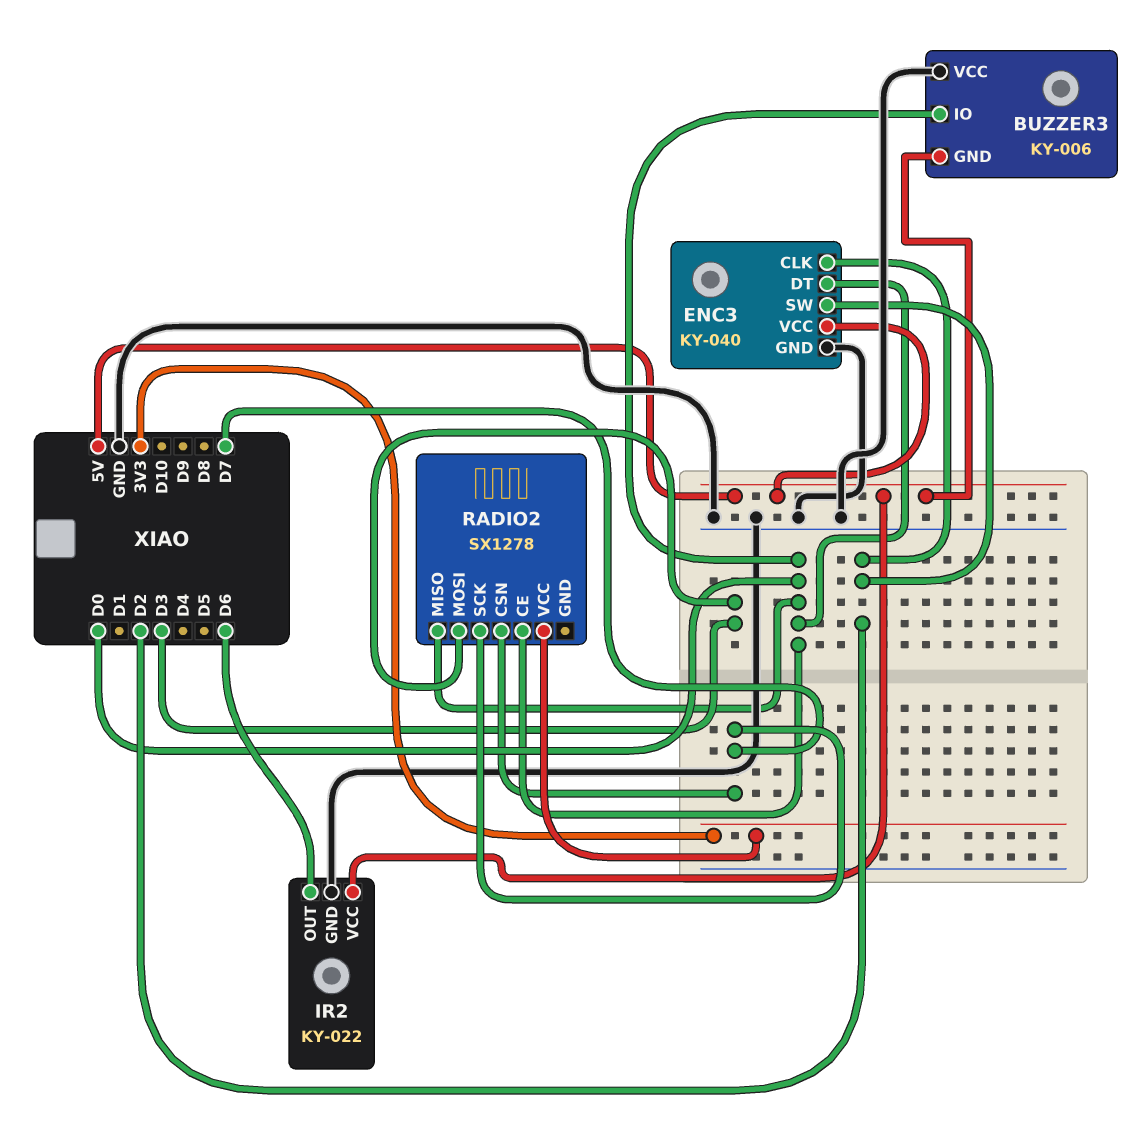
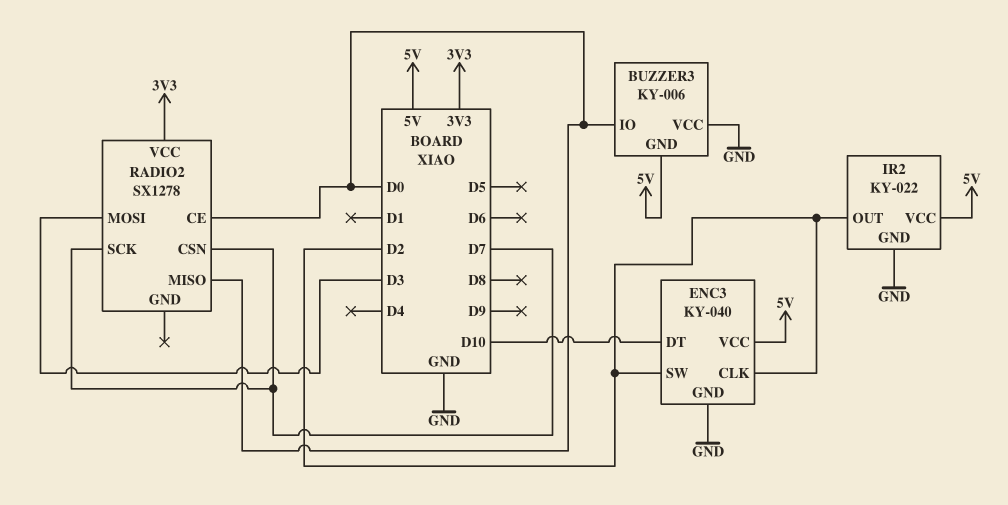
ENC3 pin DT: D0 -> D10
IR2 pin OUT: D6 -> D2

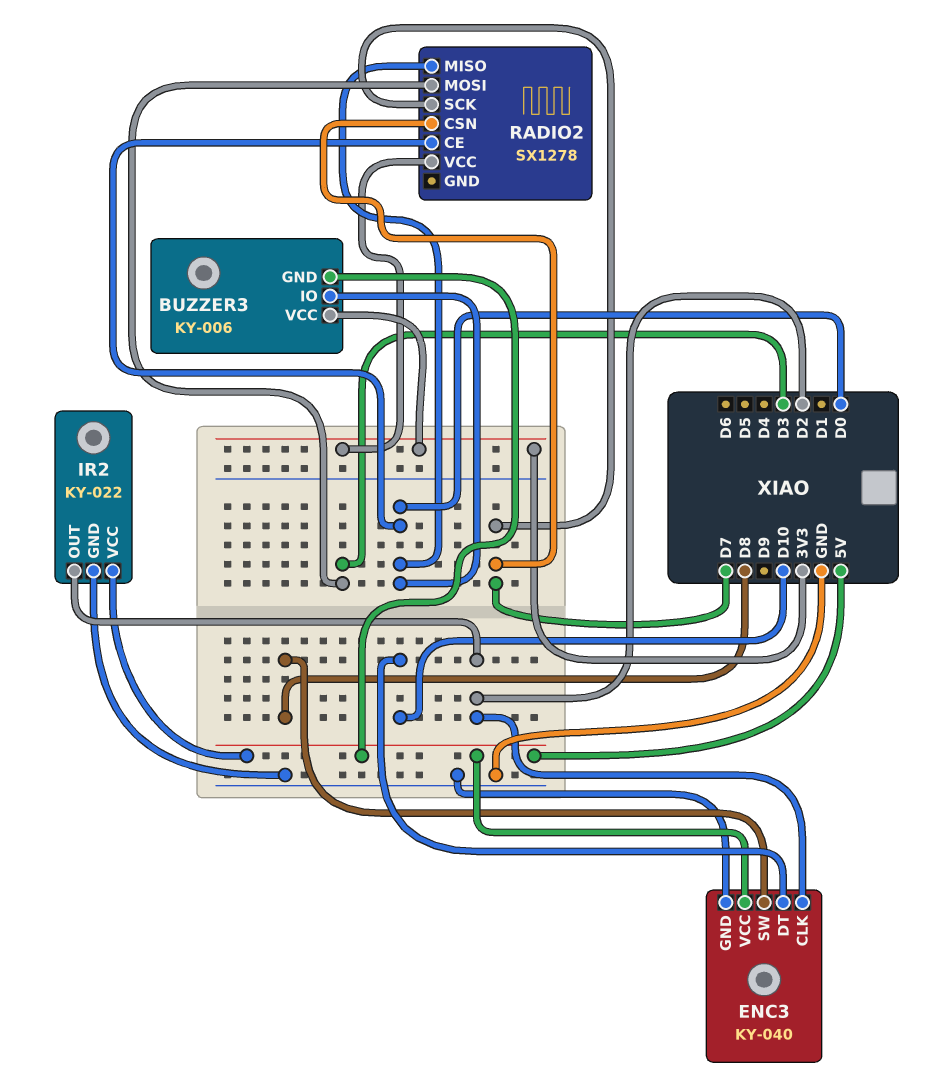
BUZZER3 pin VCC: GND -> 3V3
ENC3 pin SW: D2 -> D8

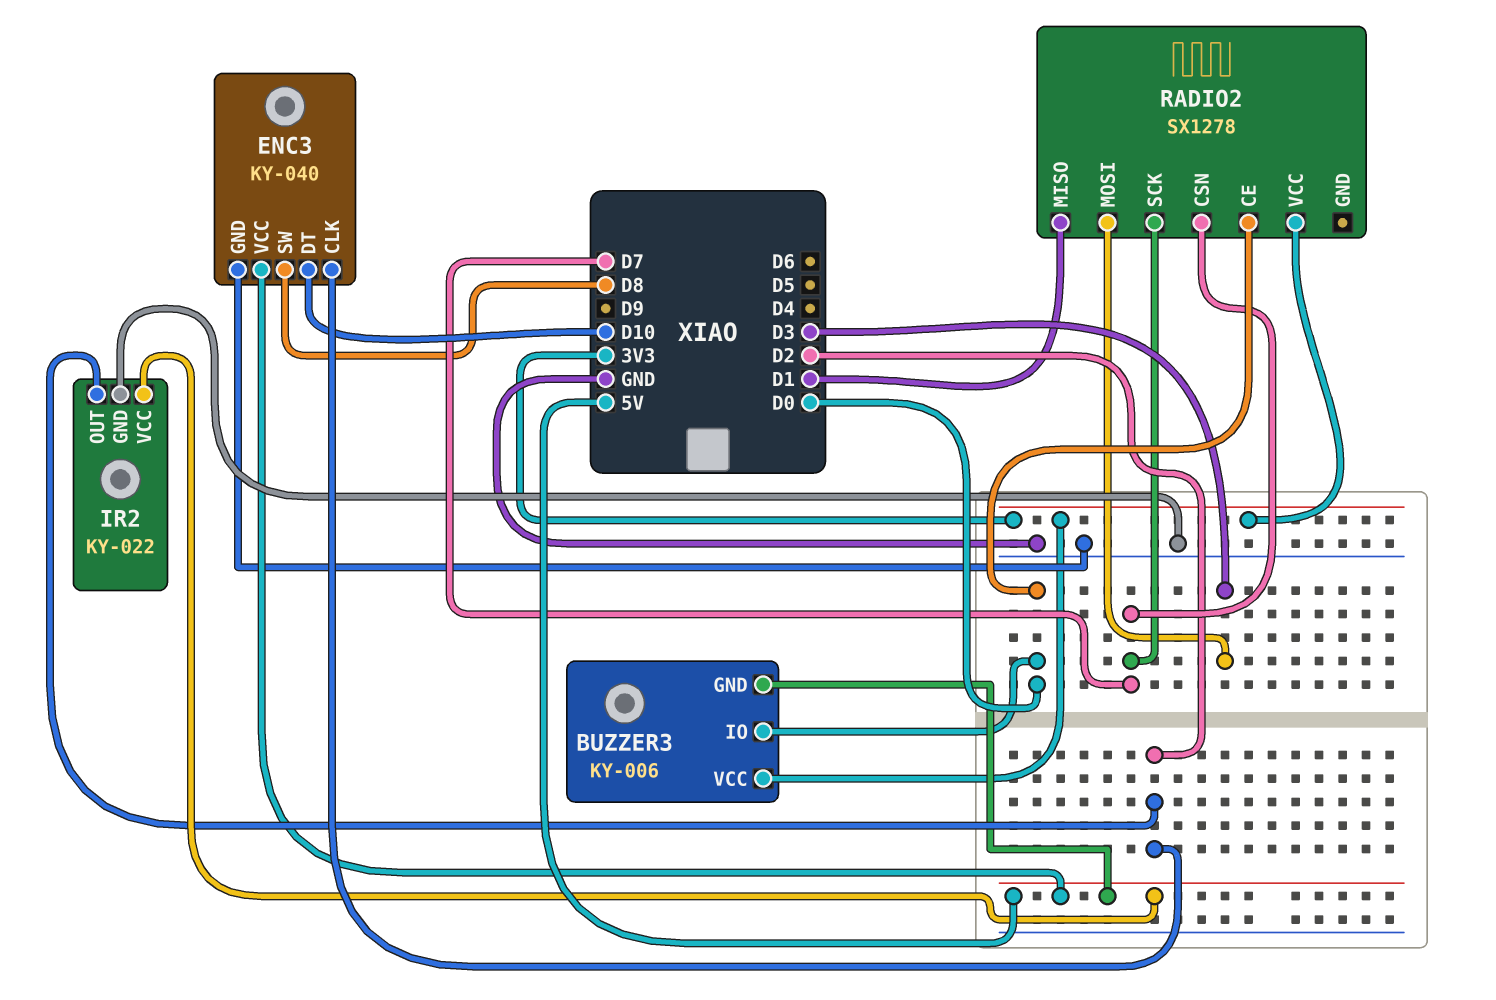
RADIO2 pin MISO: D0 -> D1

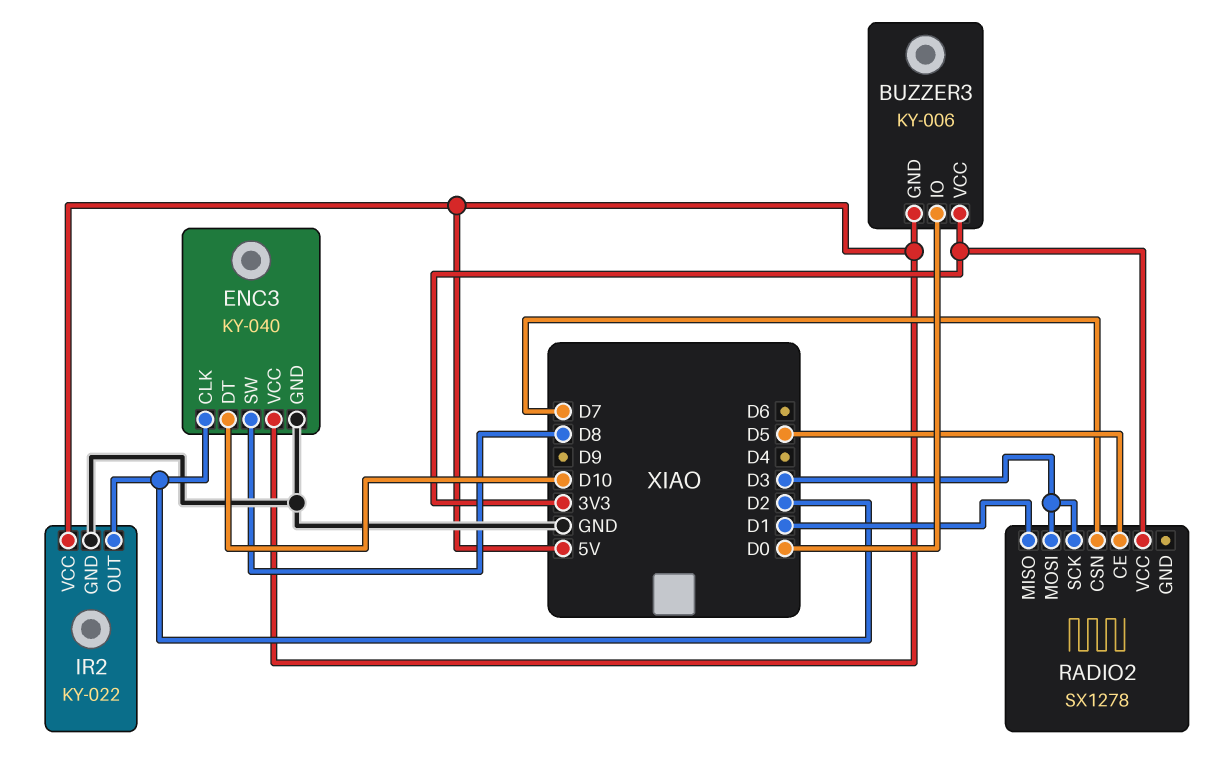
RADIO2 pin CE: D0 -> D5
RADIO2 pin SCK: D7 -> D3

